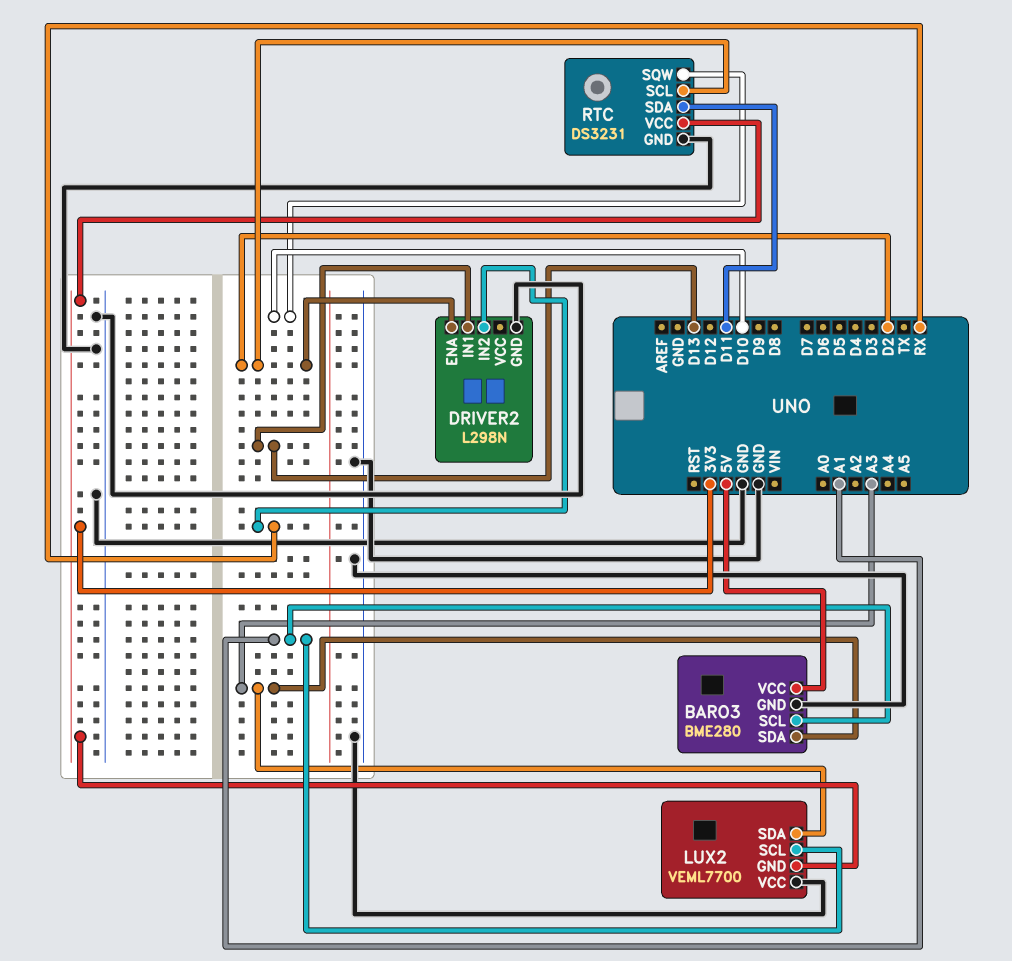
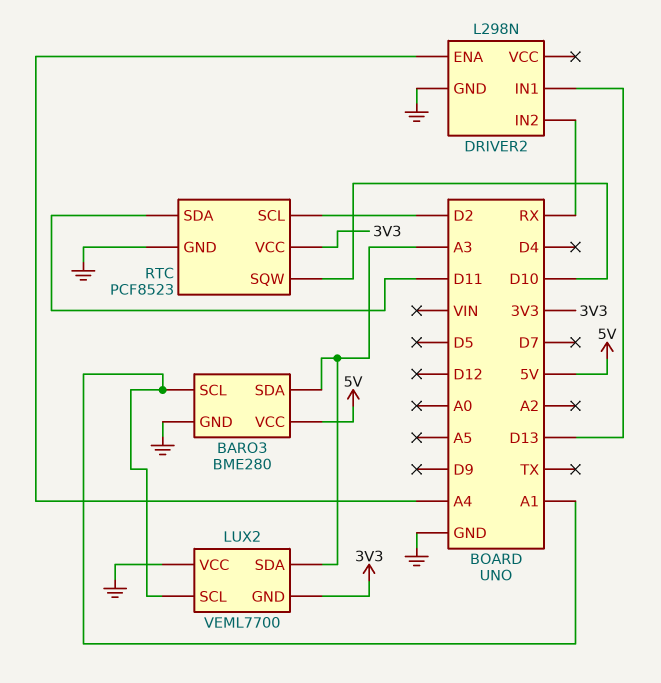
DRIVER2 pin ENA: D2 -> A4
RTC: DS3231 -> PCF8523

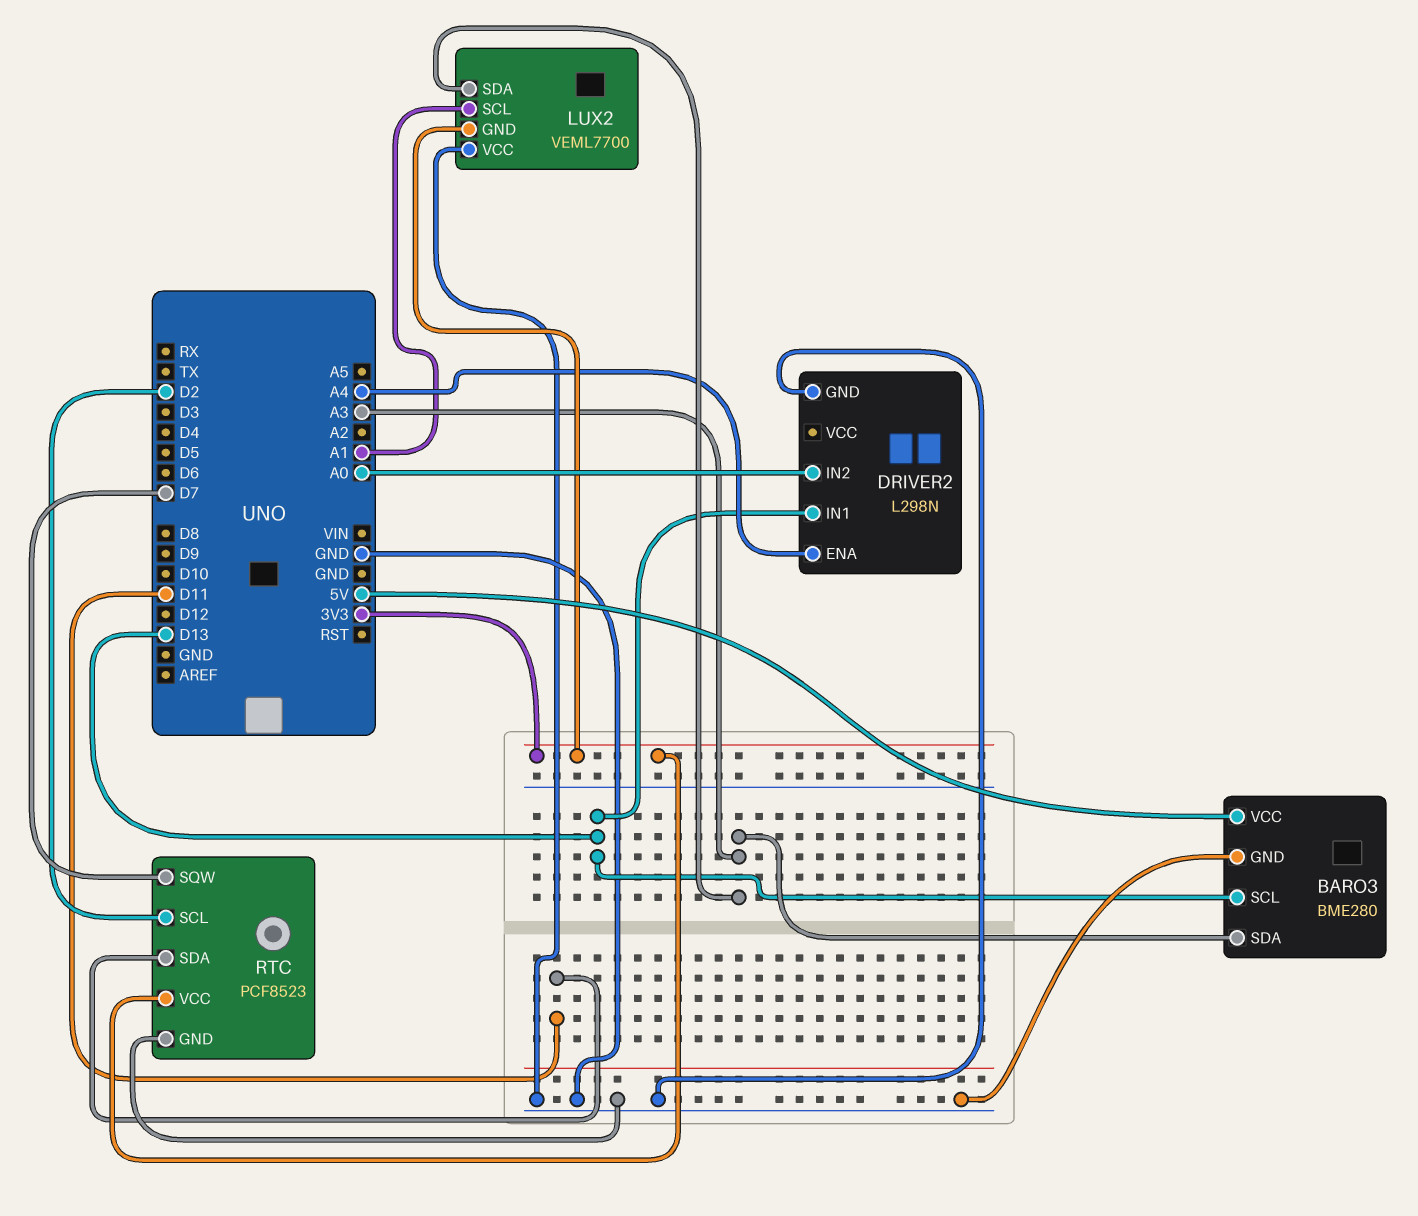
BARO3 pin SCL: A1 -> D13
DRIVER2 pin IN2: RX -> A0
RTC pin SQW: D10 -> D7

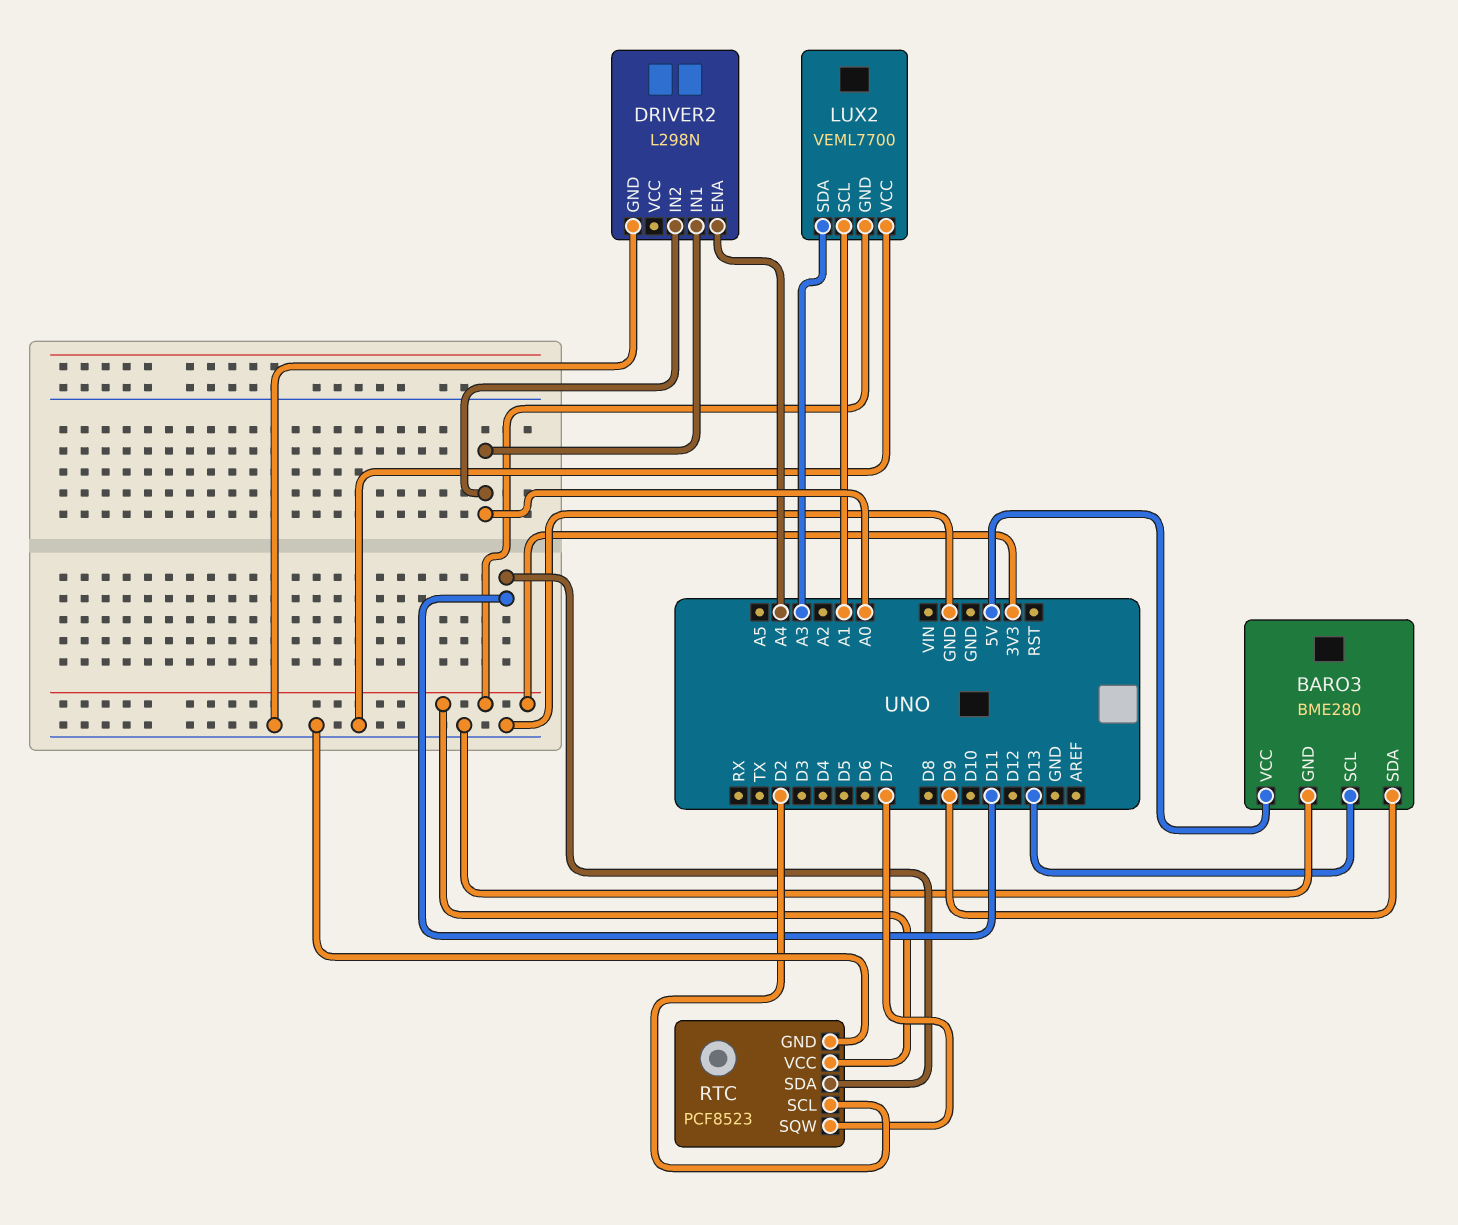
BARO3 pin SDA: A3 -> D9
DRIVER2 pin IN1: D13 -> A0

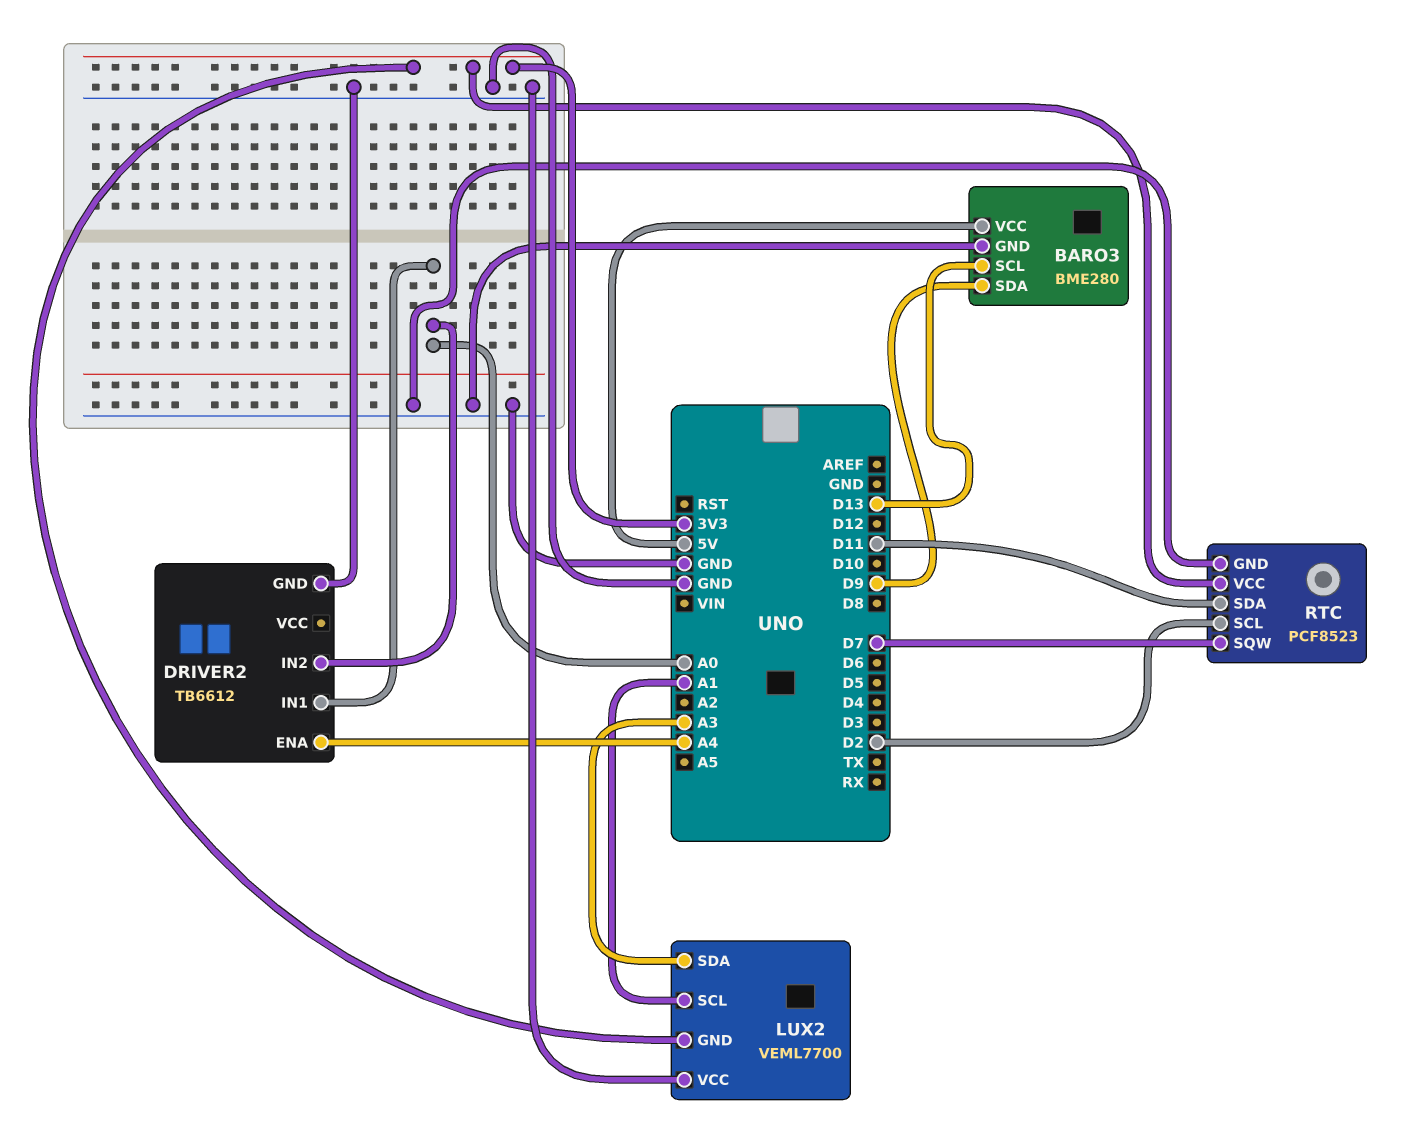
DRIVER2: L298N -> TB6612

